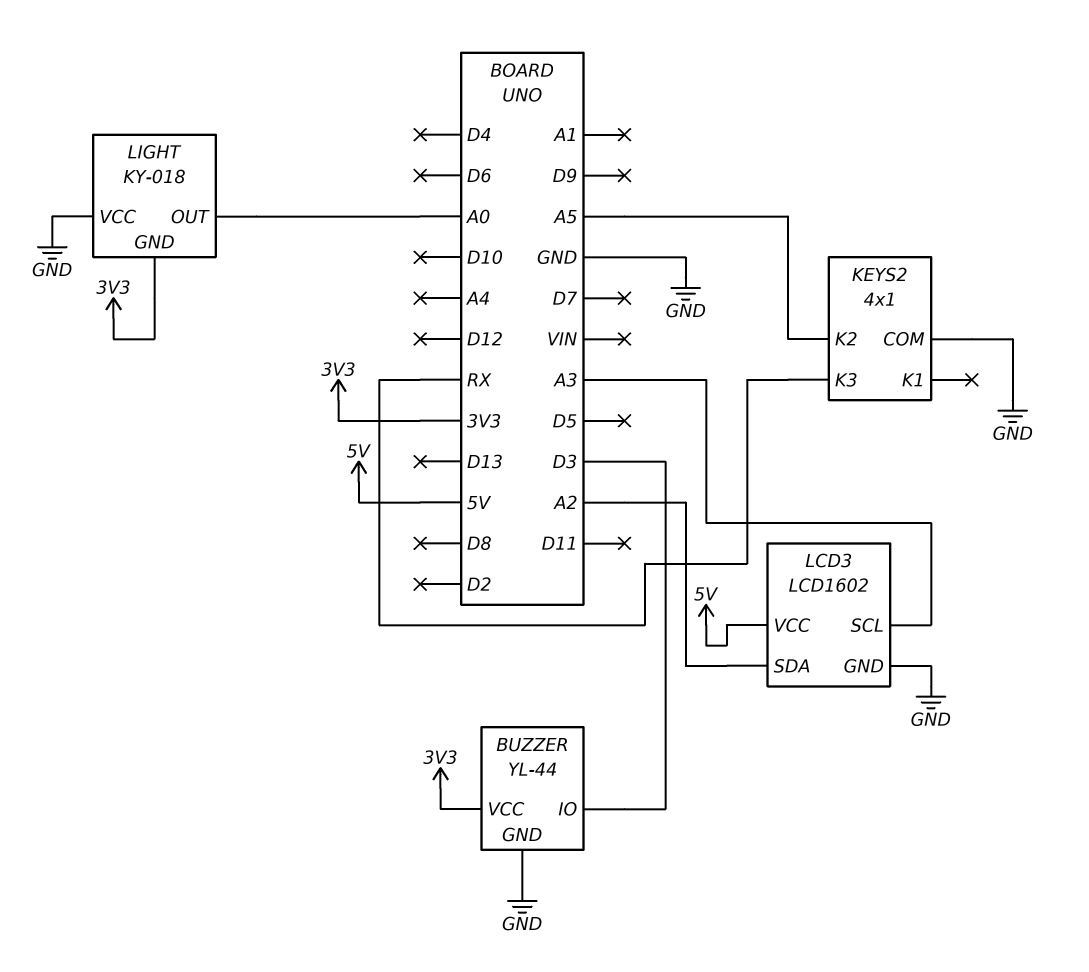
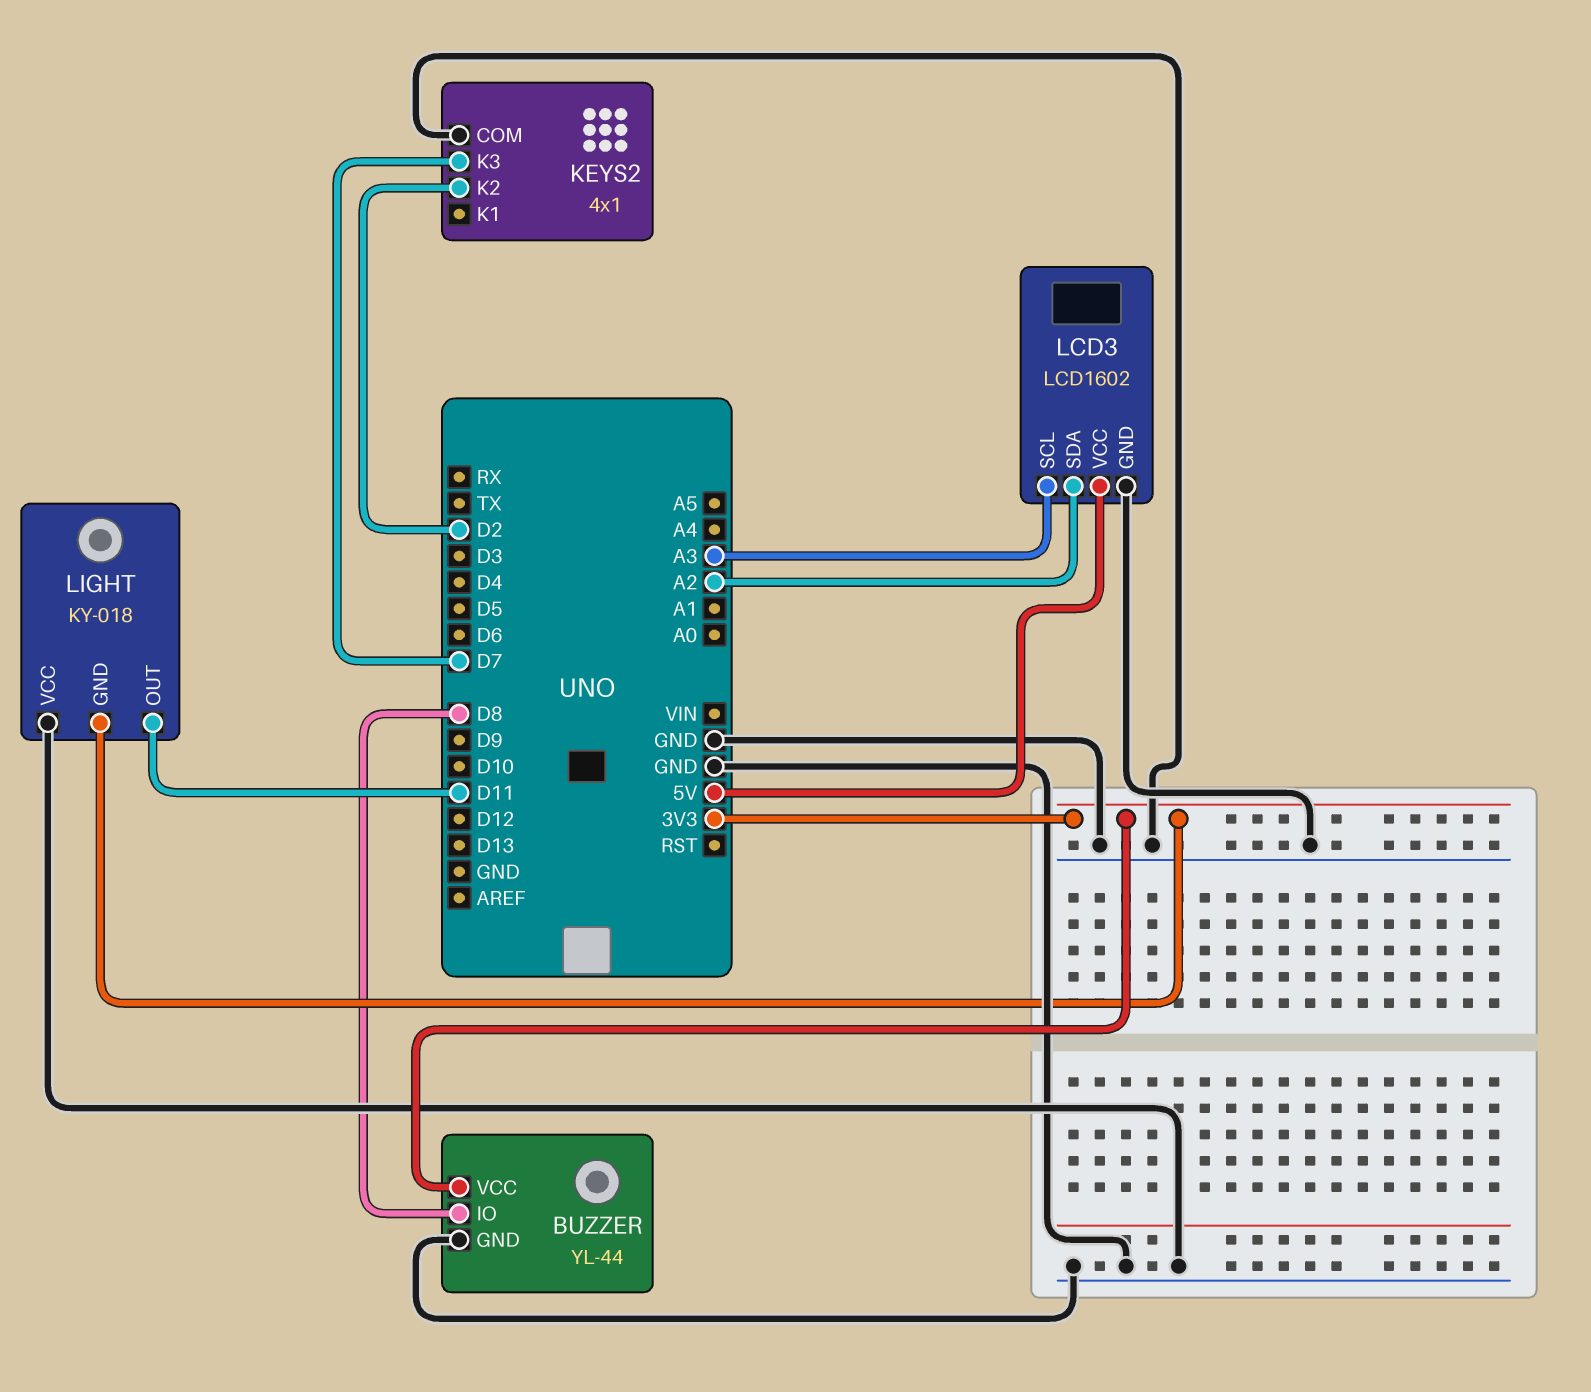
BUZZER pin IO: D3 -> D8
KEYS2 pin K2: A5 -> D2
KEYS2 pin K3: RX -> D7
LIGHT pin OUT: A0 -> D11

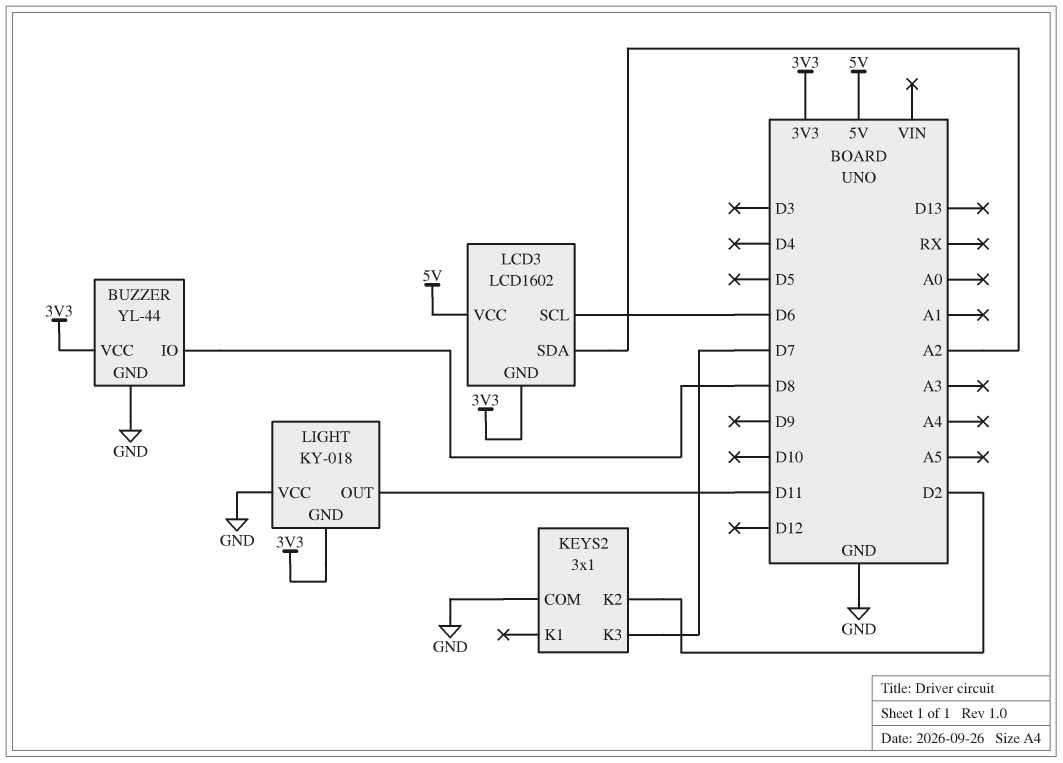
KEYS2: 4x1 -> 3x1
LCD3 pin GND: GND -> 3V3
LCD3 pin SCL: A3 -> D6

